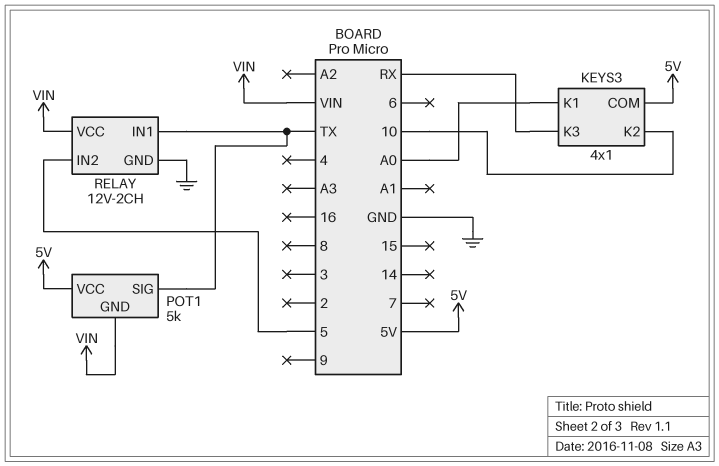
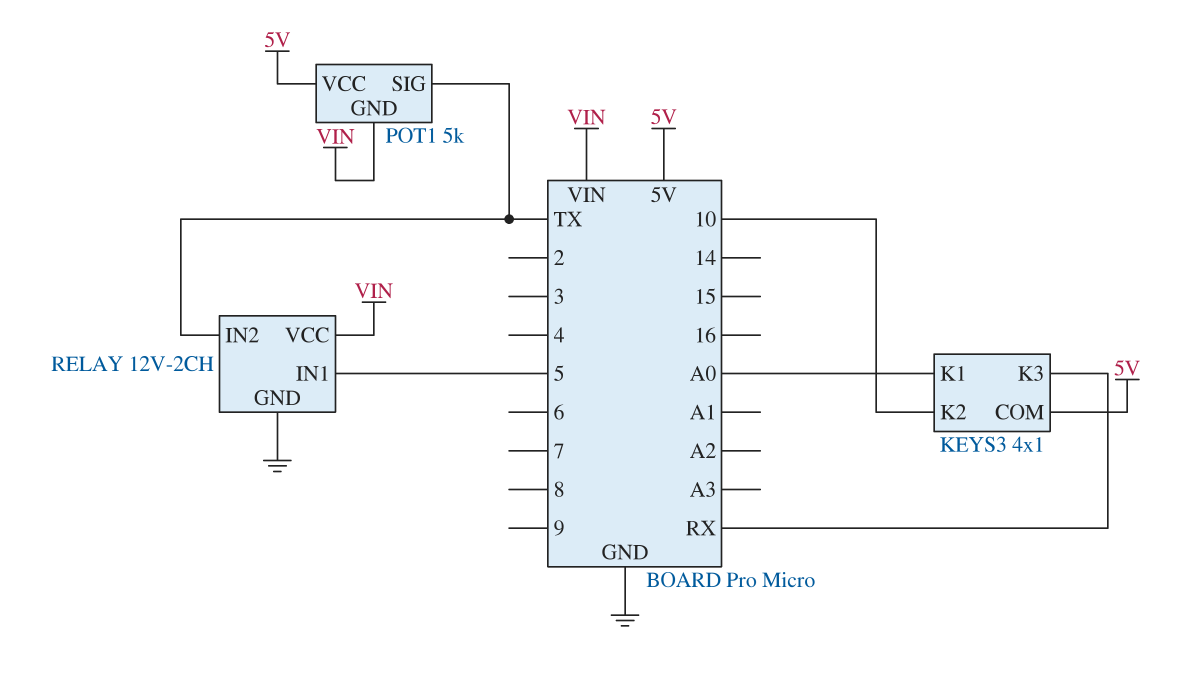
RELAY pin IN1: TX -> 5
RELAY pin IN2: 5 -> TX

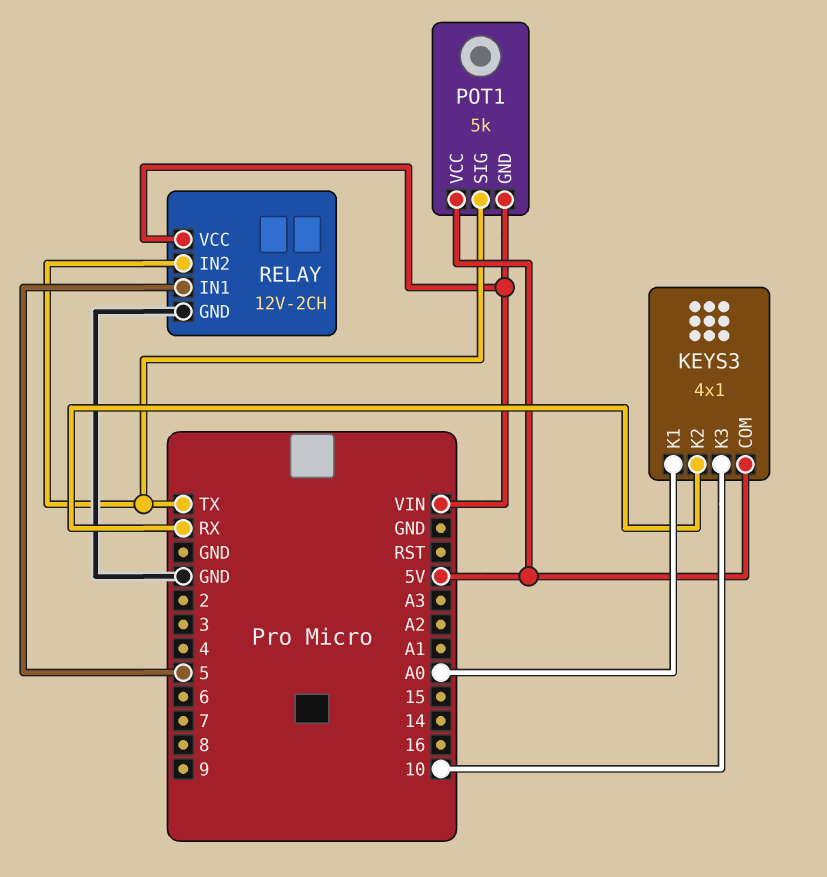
KEYS3 pin K2: 10 -> RX
KEYS3 pin K3: RX -> 10

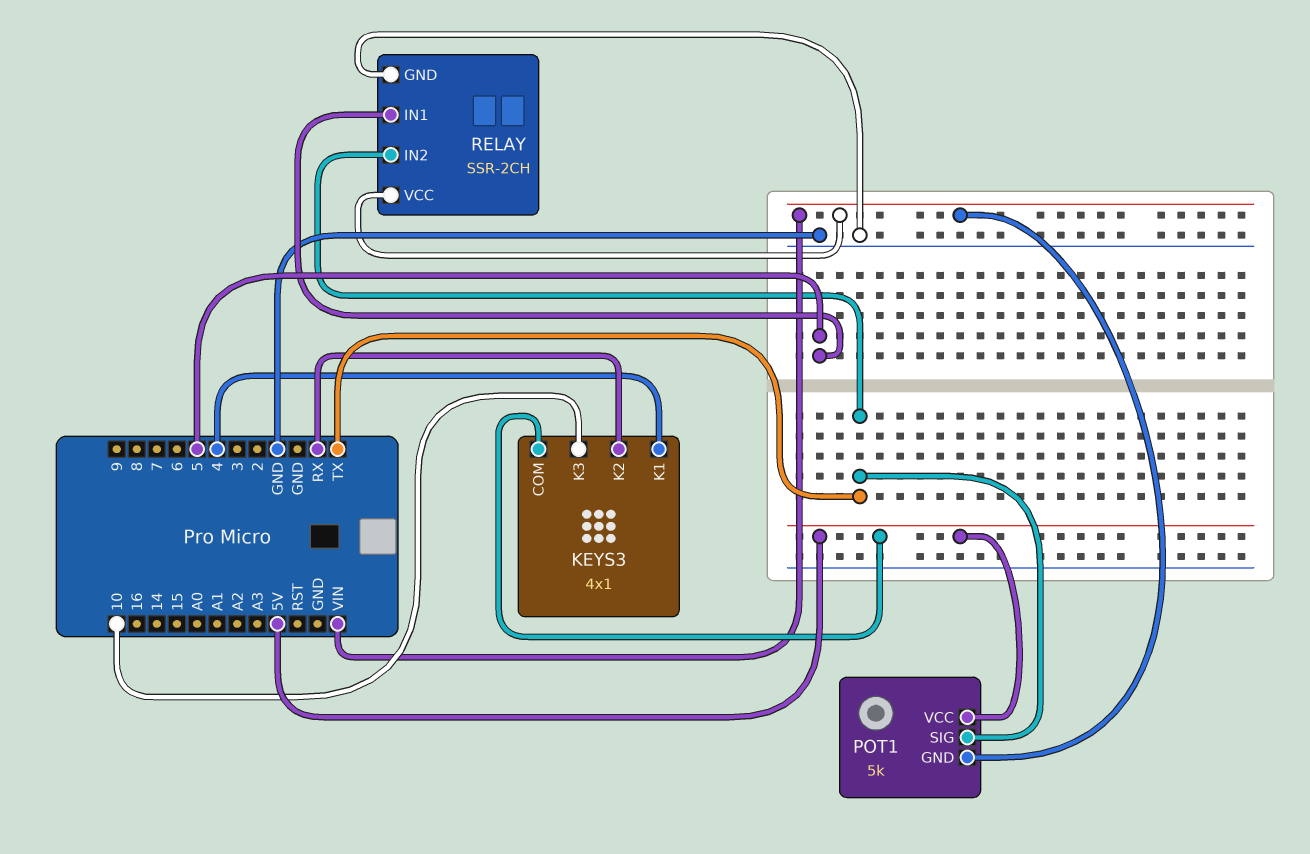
KEYS3 pin K1: A0 -> 4
RELAY: 12V-2CH -> SSR-2CH

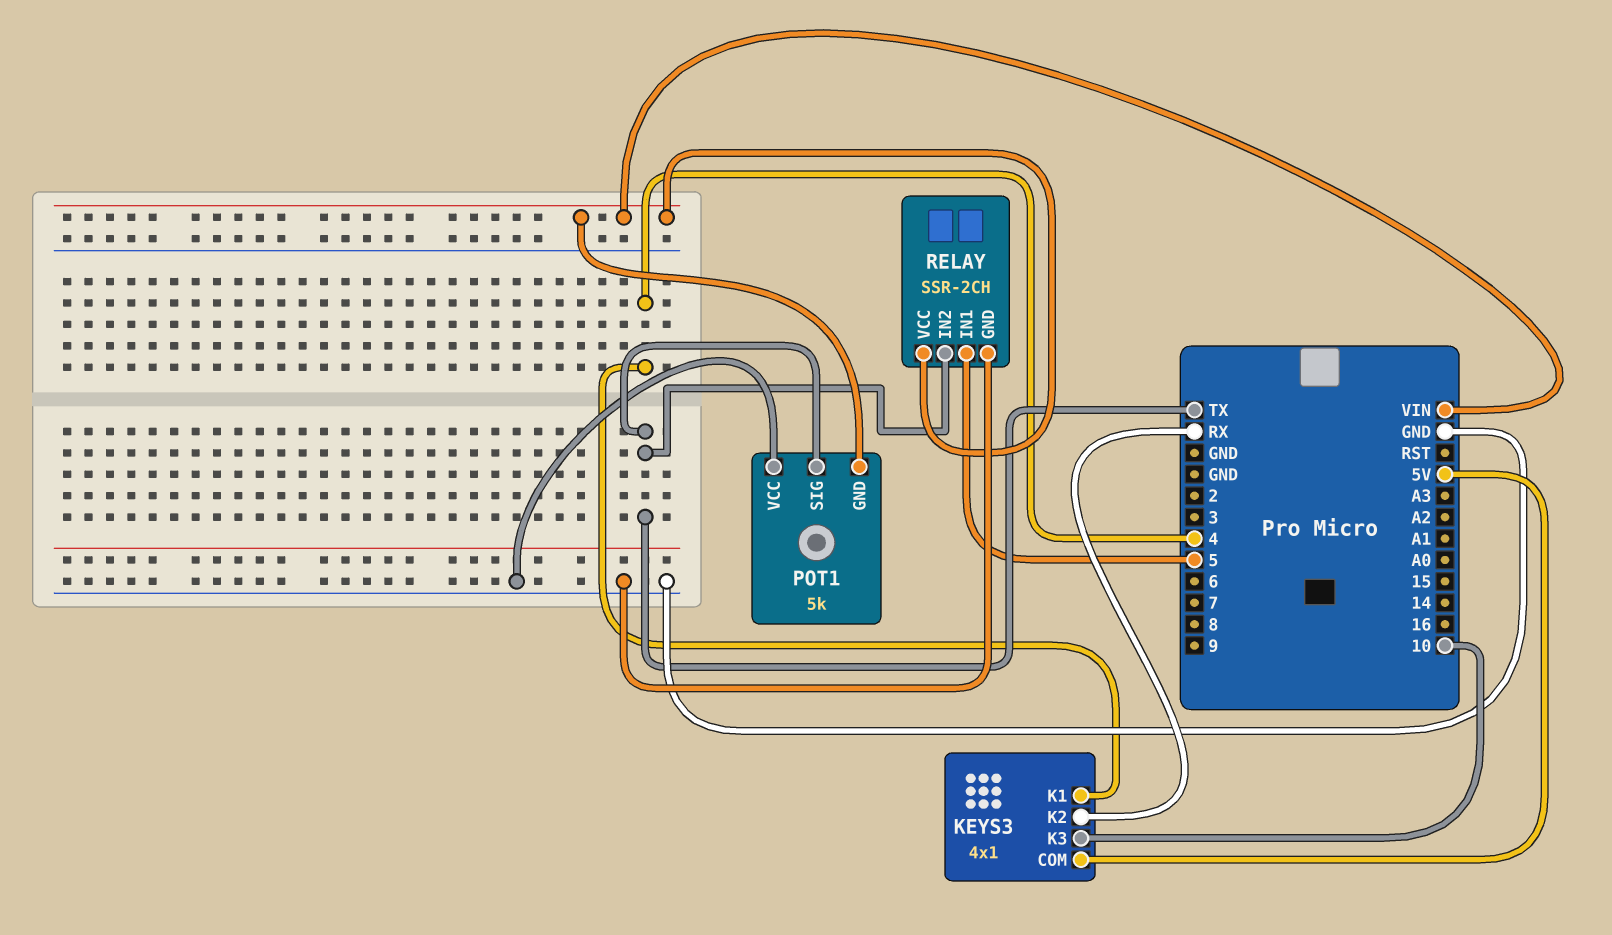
POT1 pin VCC: 5V -> GND

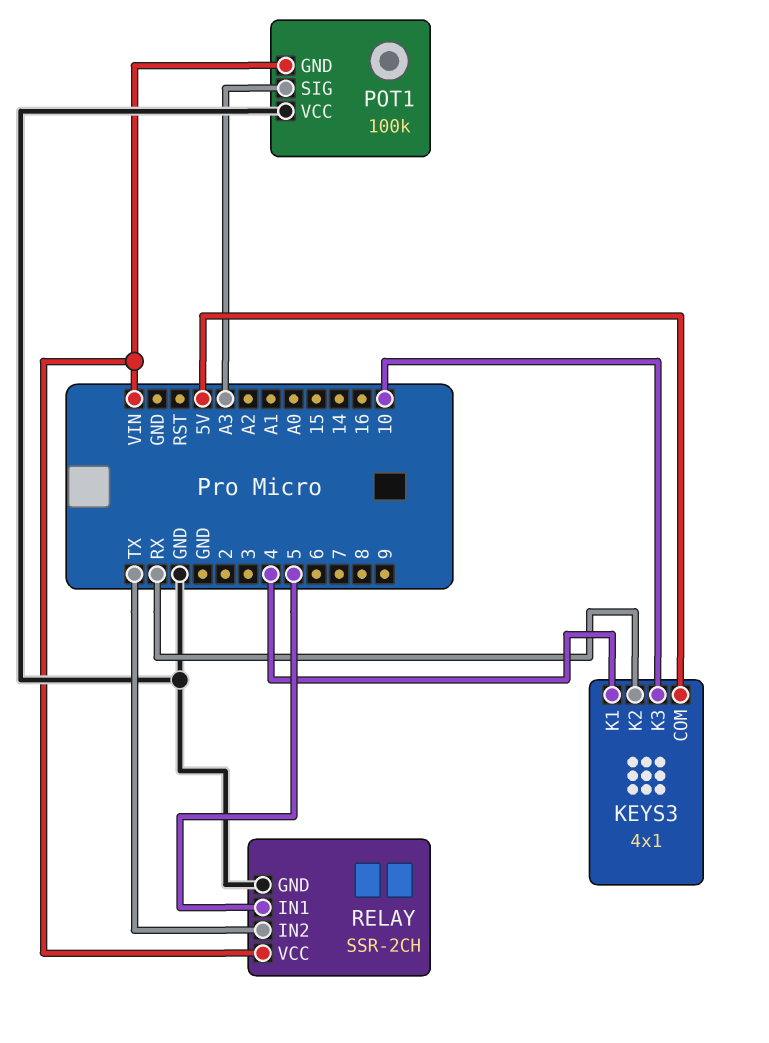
POT1: 5k -> 100k
POT1 pin SIG: TX -> A3

